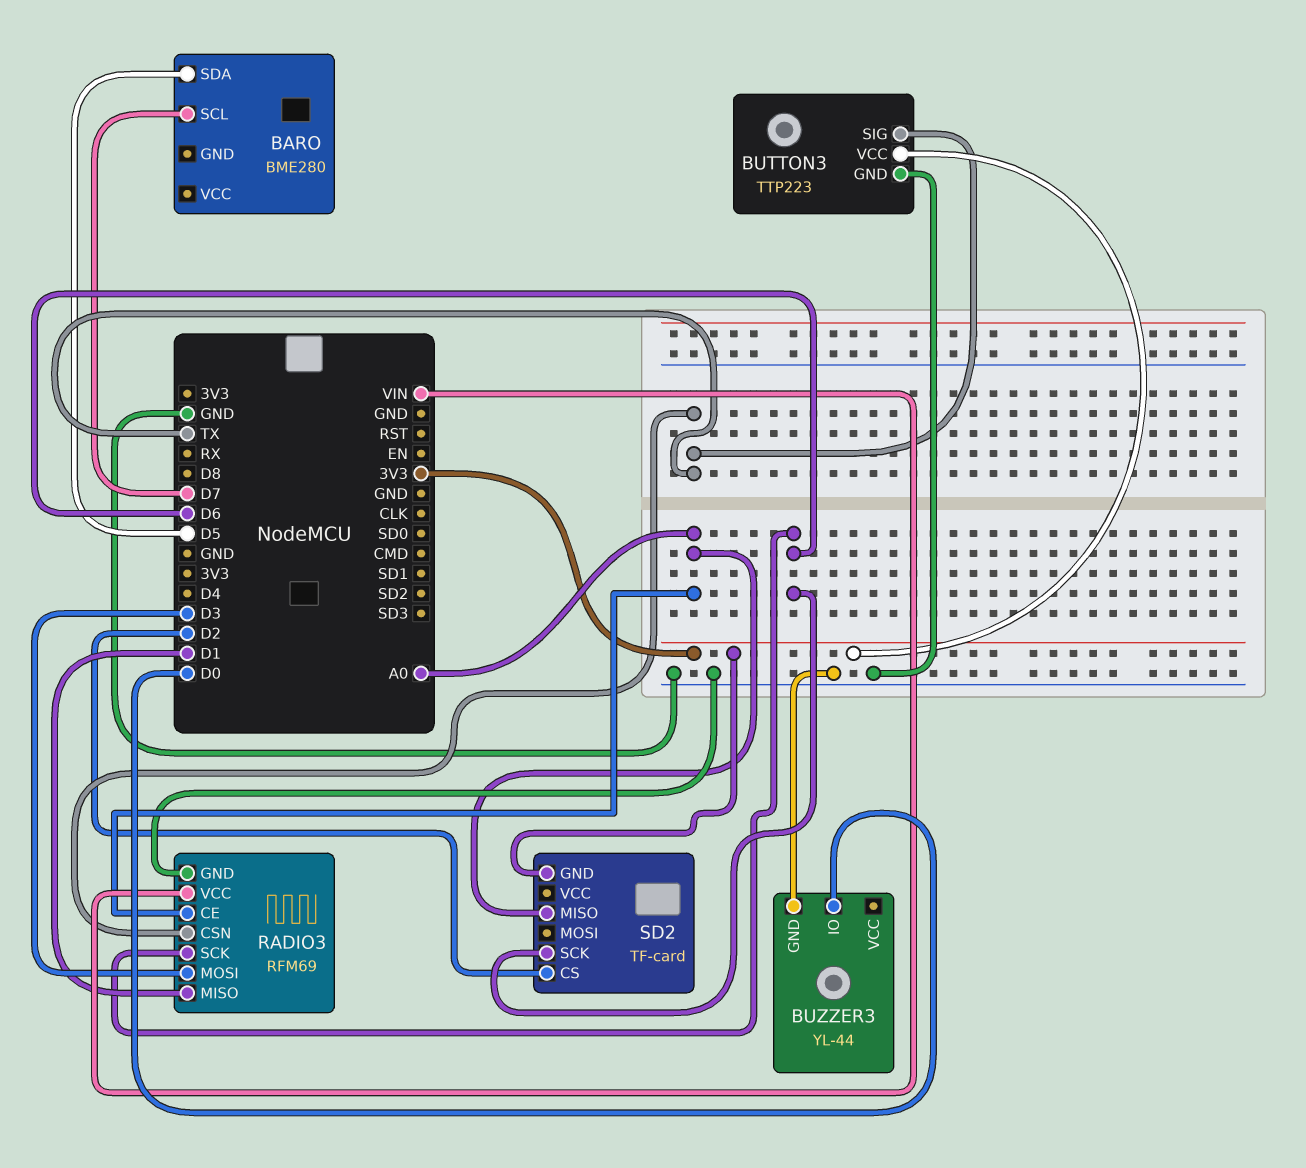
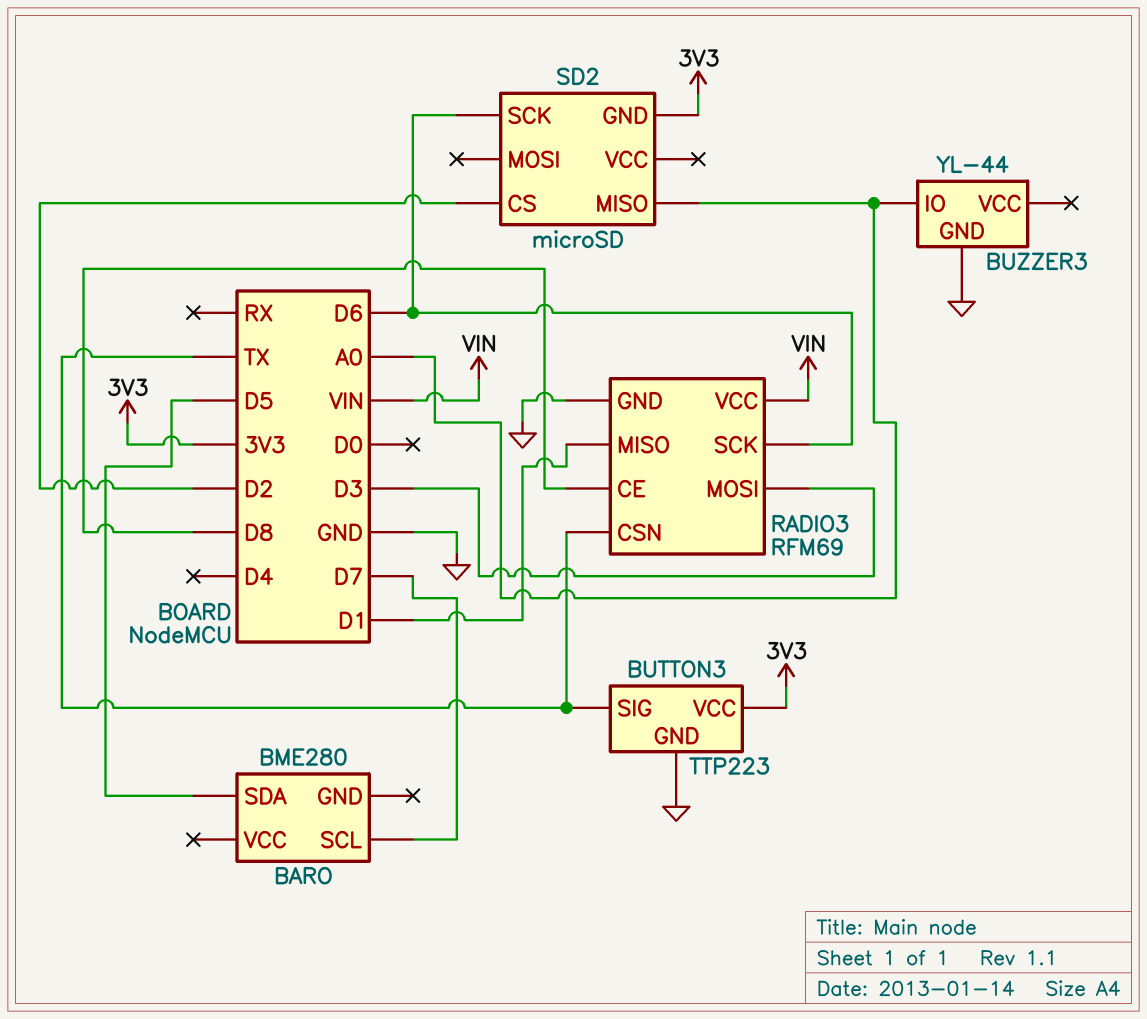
BUZZER3 pin IO: D0 -> A0
RADIO3 pin CE: A0 -> D8
SD2: TF-card -> microSD

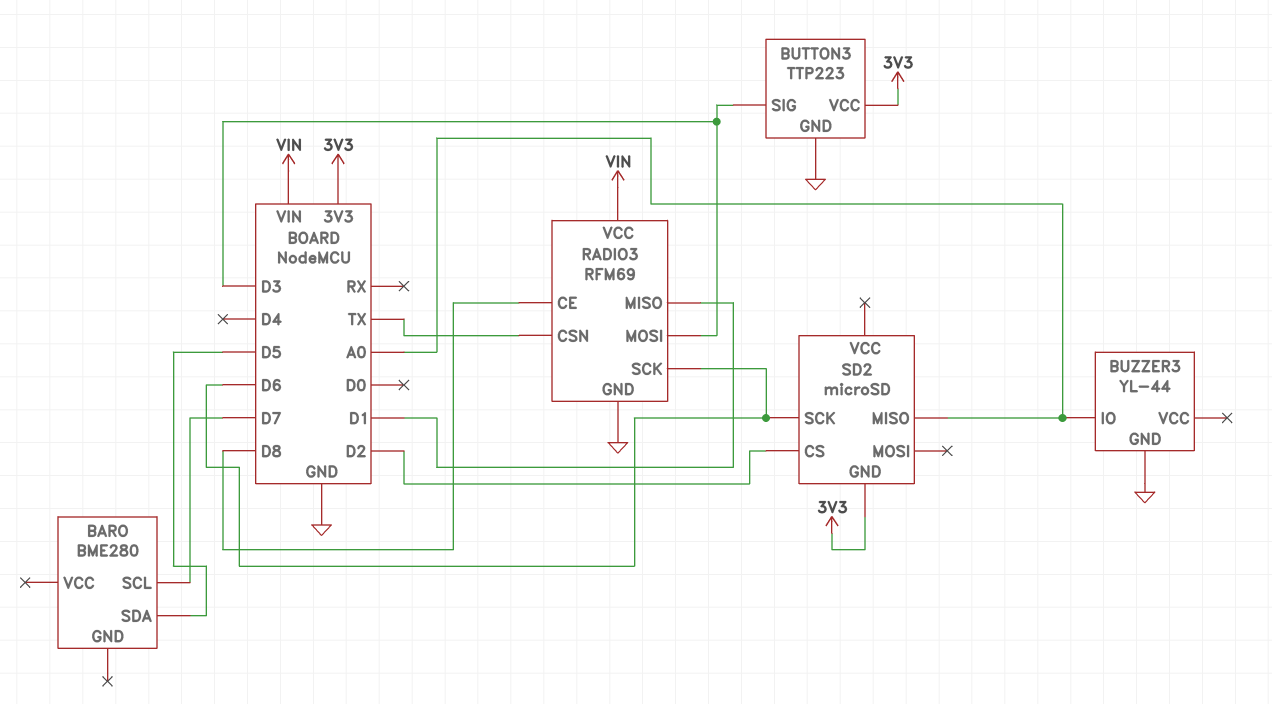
BUTTON3 pin SIG: TX -> D3

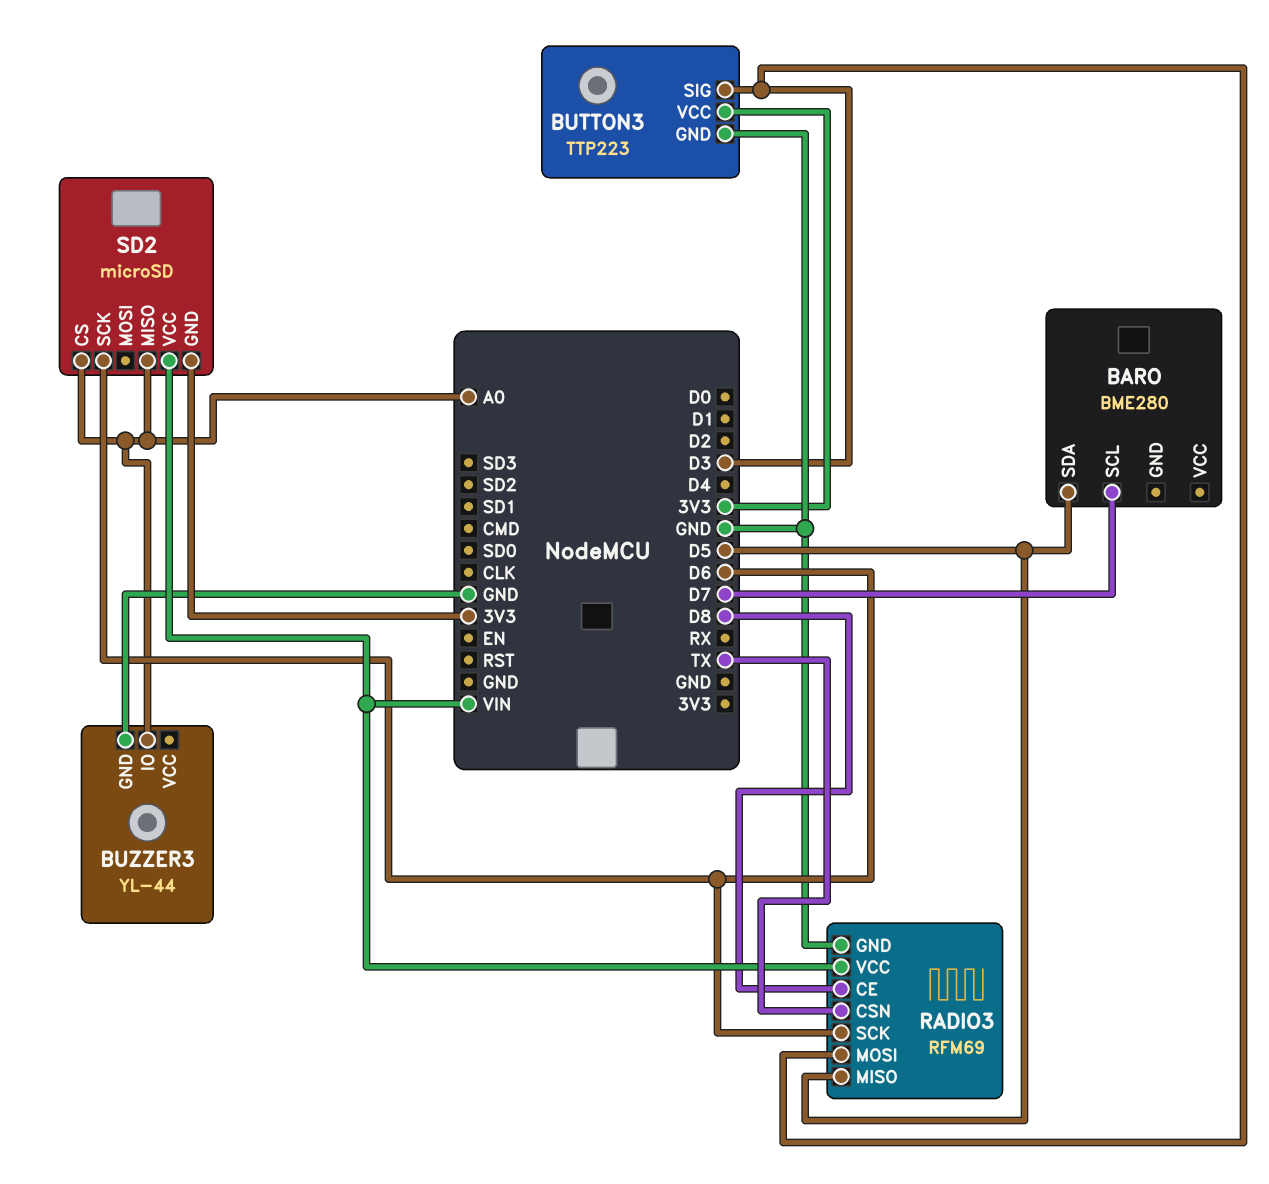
RADIO3 pin MISO: D1 -> D5
SD2 pin CS: D2 -> A0
SD2 pin VCC: none -> VIN

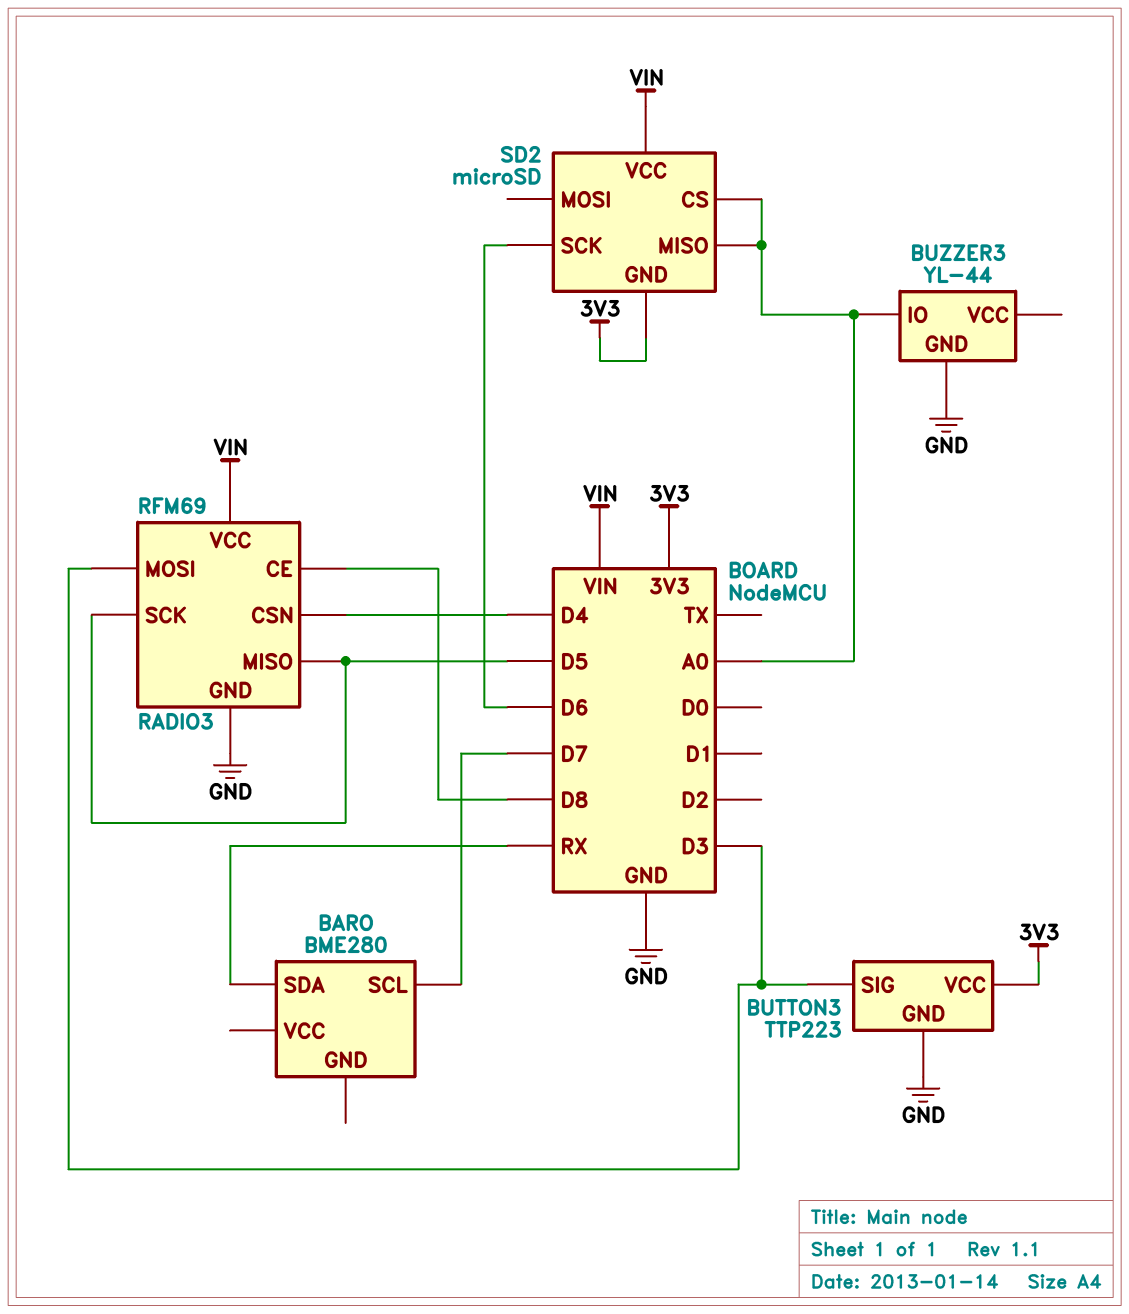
BARO pin SDA: D5 -> RX
RADIO3 pin CSN: TX -> D4
RADIO3 pin SCK: D6 -> D5

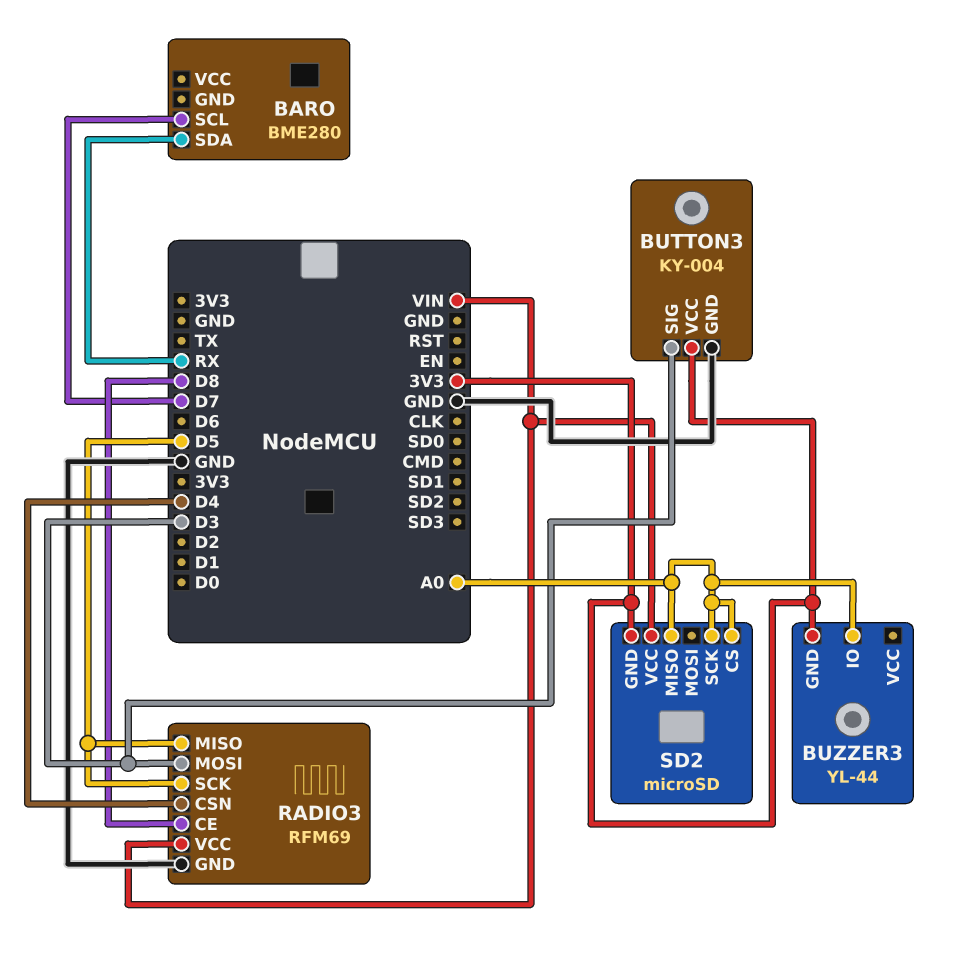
BUTTON3: TTP223 -> KY-004
BUZZER3 pin GND: GND -> 3V3
SD2 pin SCK: D6 -> A0

